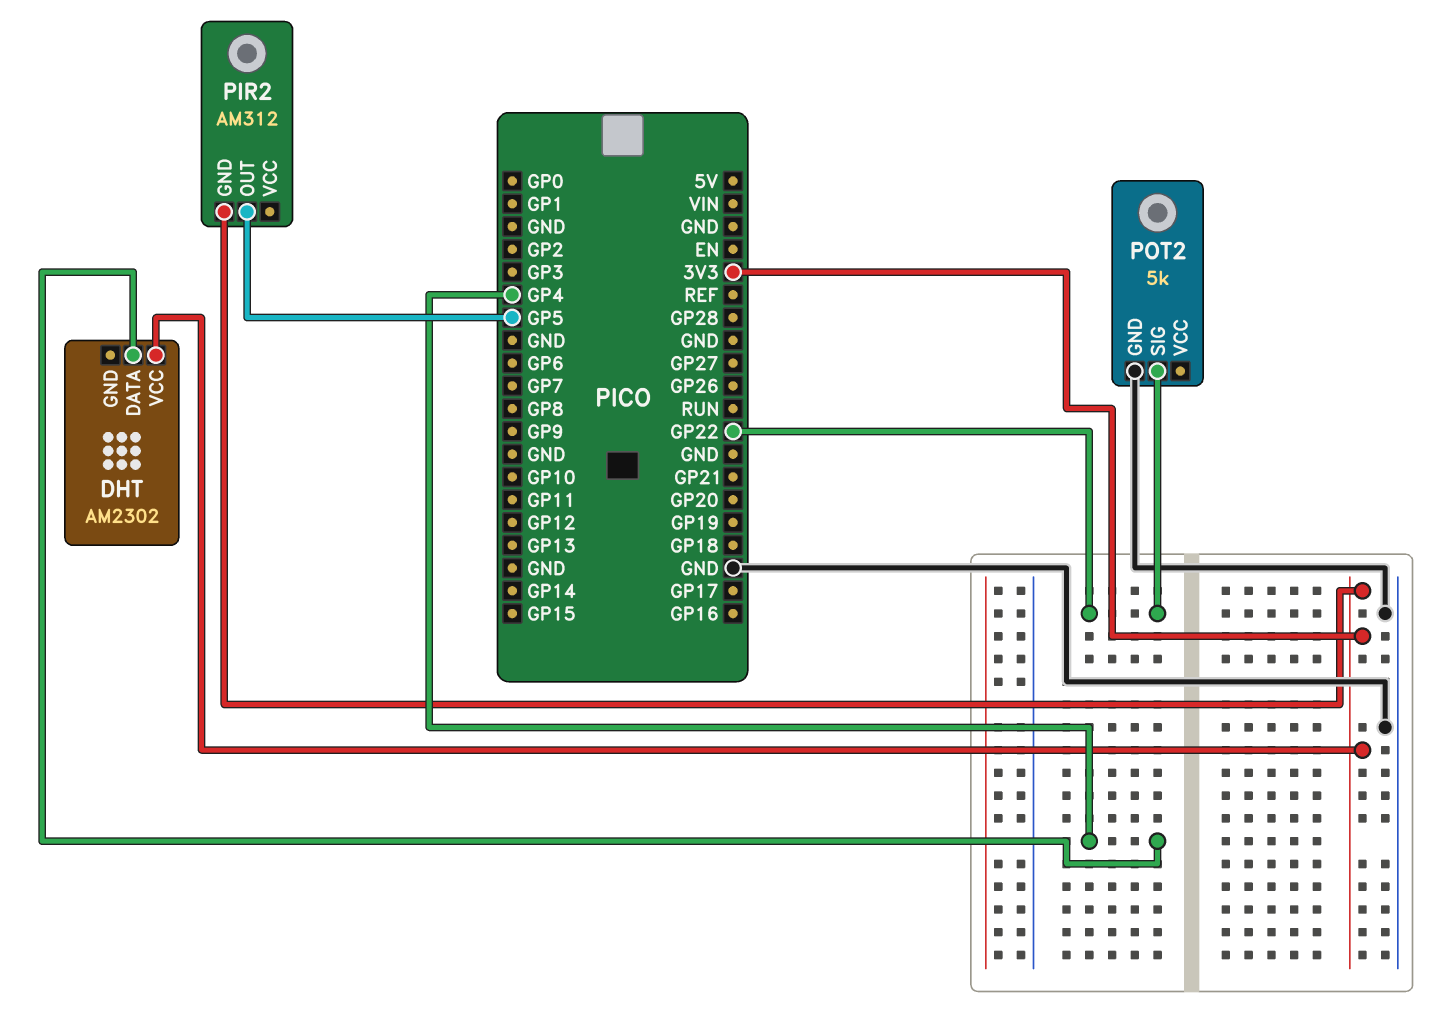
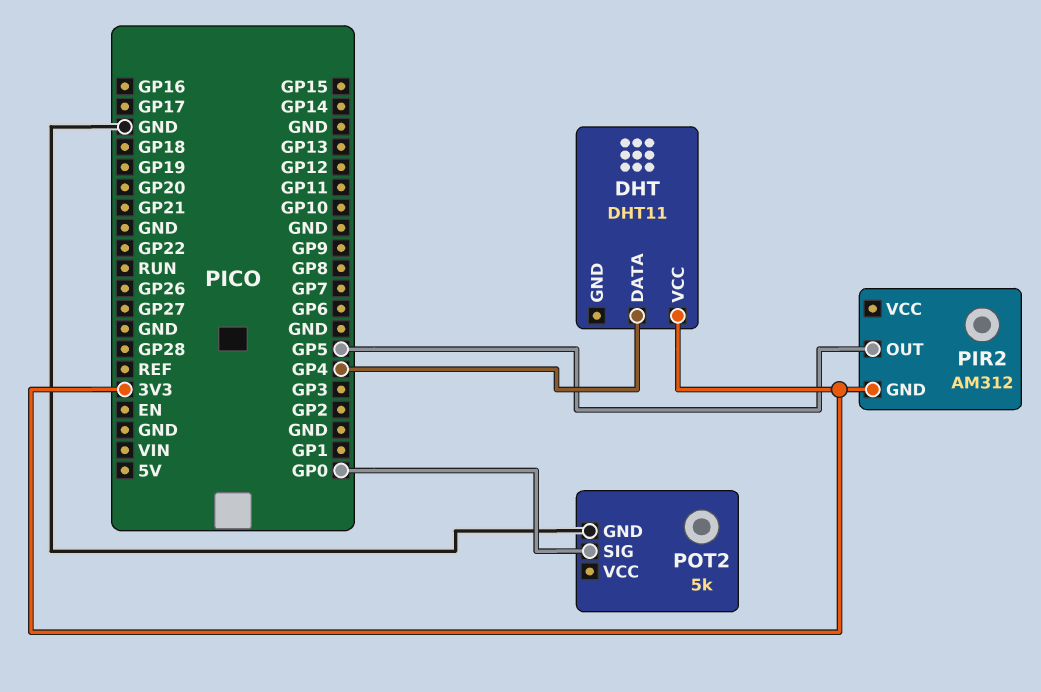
DHT: AM2302 -> DHT11
POT2 pin SIG: GP22 -> GP0

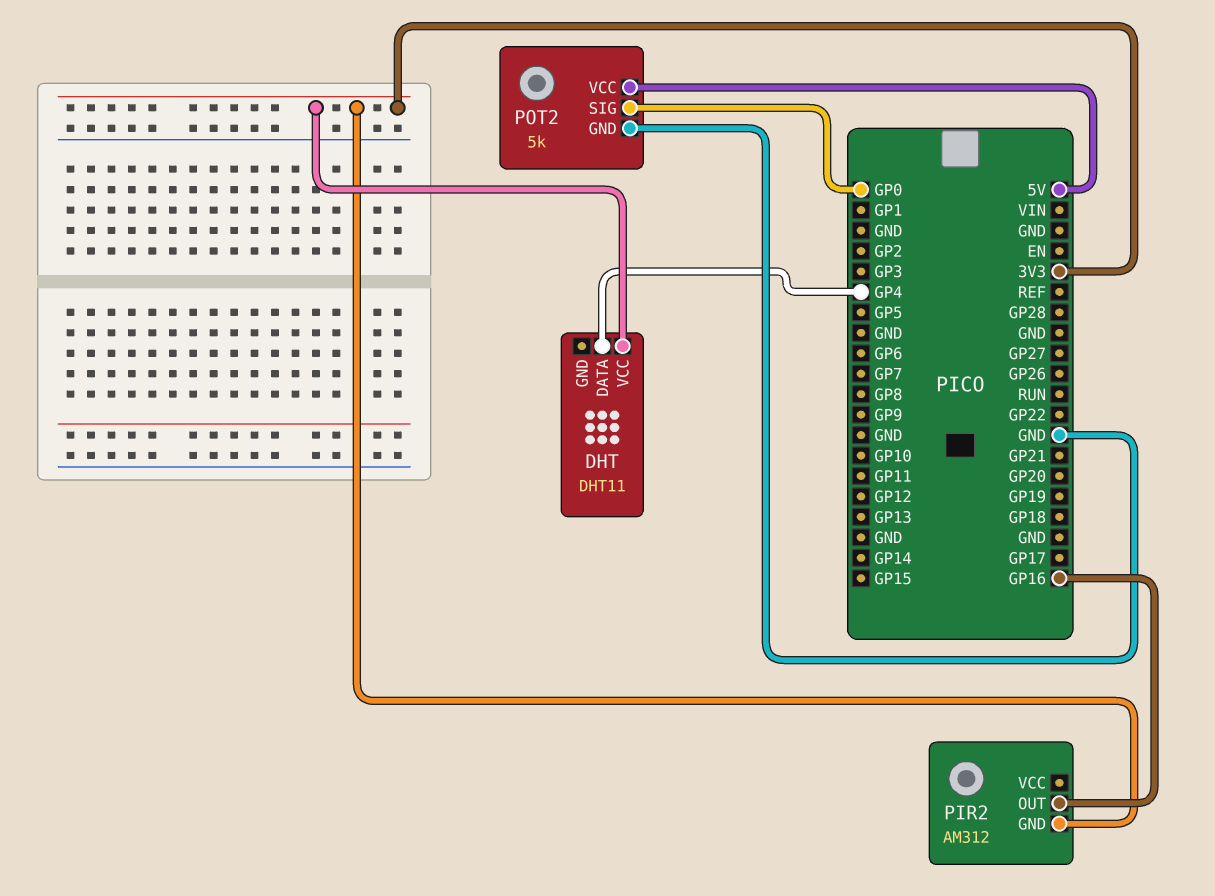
PIR2 pin OUT: GP5 -> GP16
POT2 pin VCC: none -> 5V

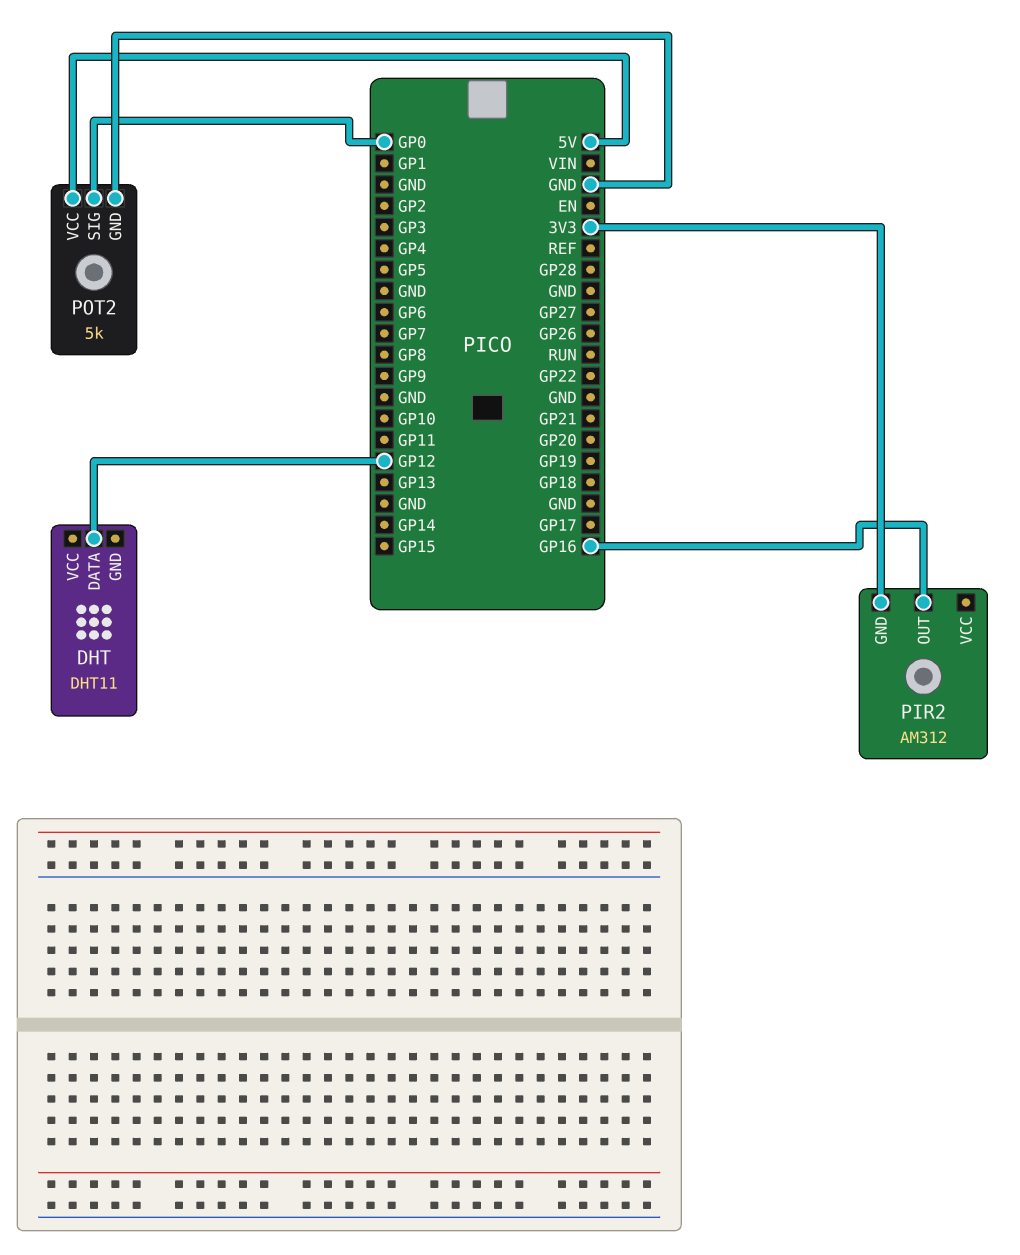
DHT pin DATA: GP4 -> GP12
DHT pin VCC: 3V3 -> none

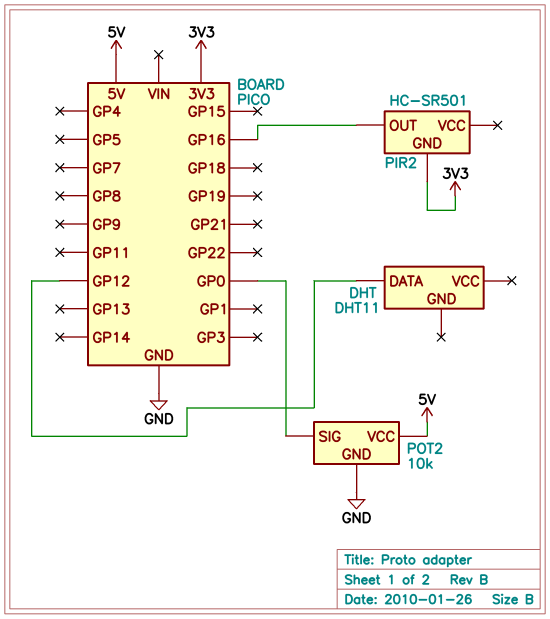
PIR2: AM312 -> HC-SR501
POT2: 5k -> 10k

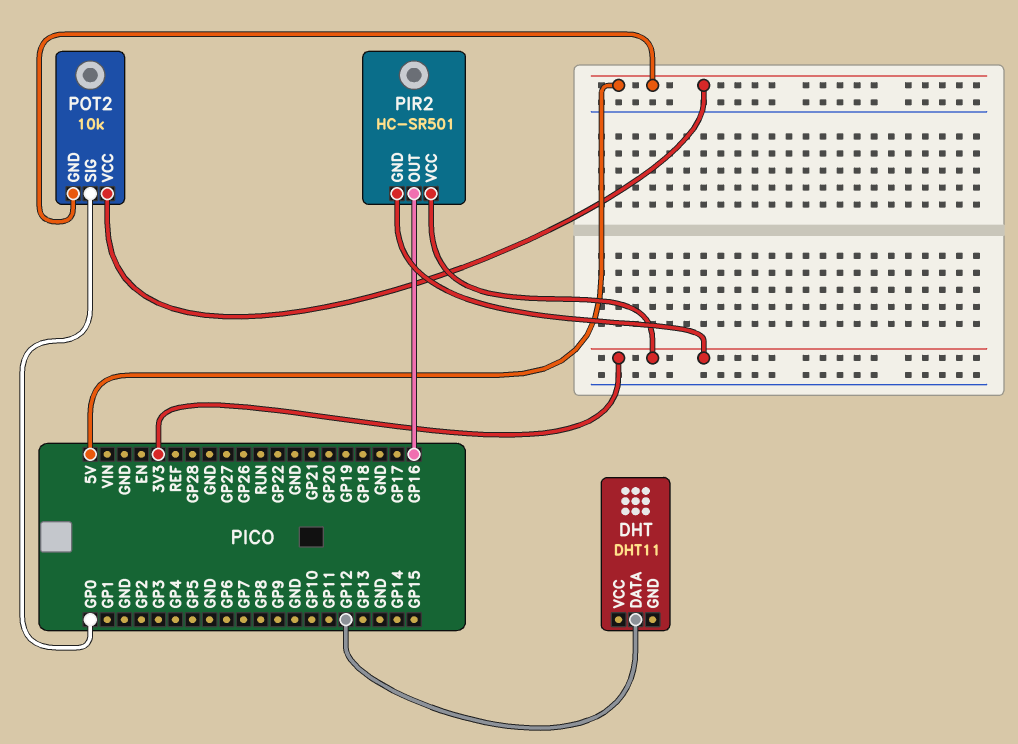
PIR2 pin VCC: none -> 3V3
POT2 pin GND: GND -> 5V

